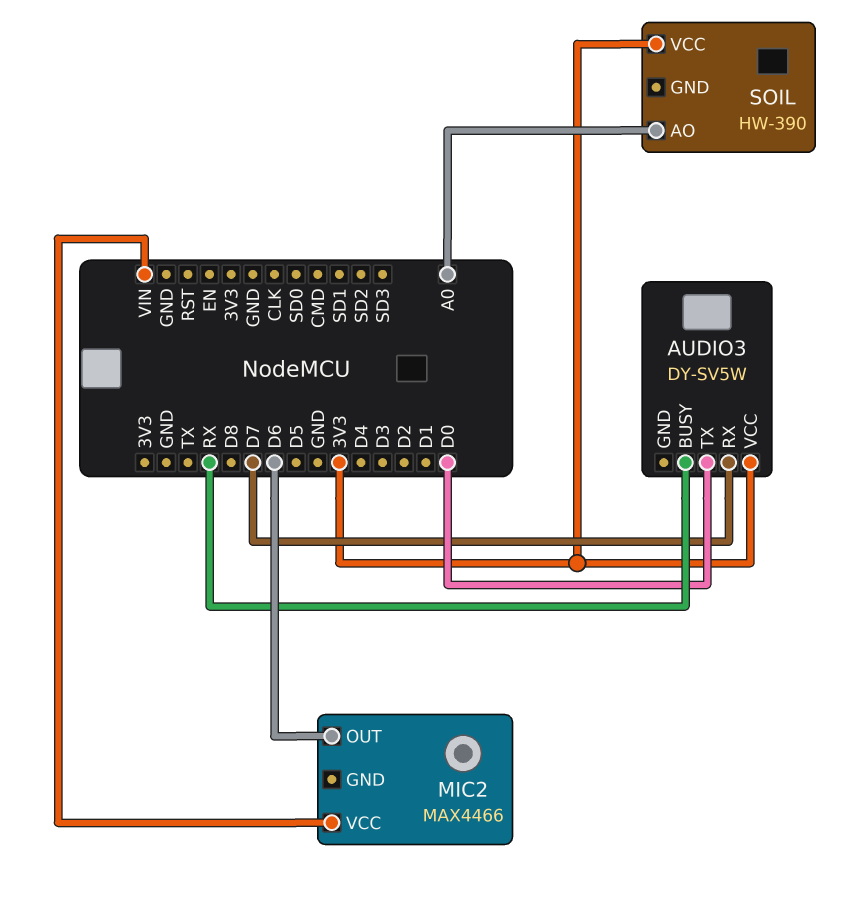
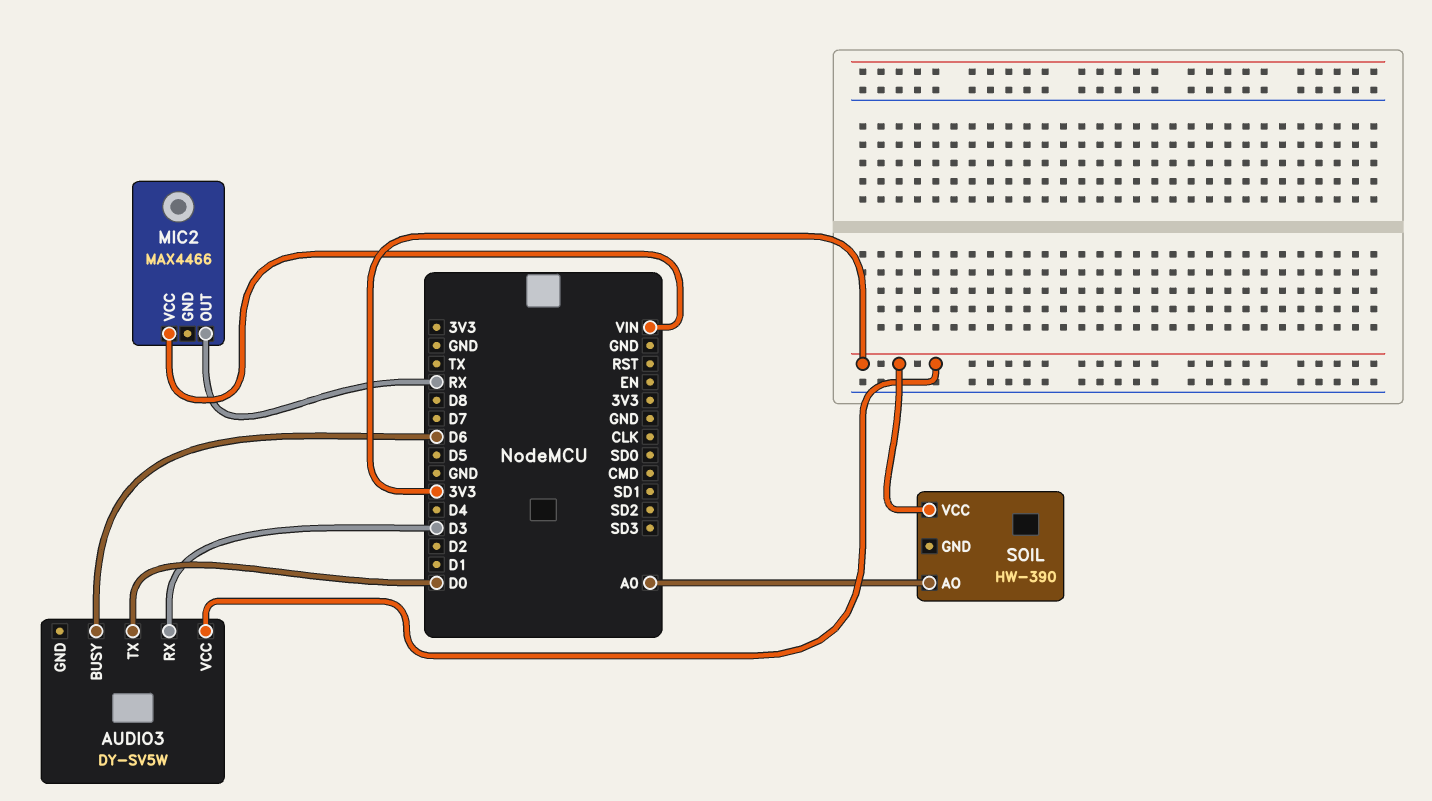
AUDIO3 pin BUSY: RX -> D6
AUDIO3 pin RX: D7 -> D3
MIC2 pin OUT: D6 -> RX

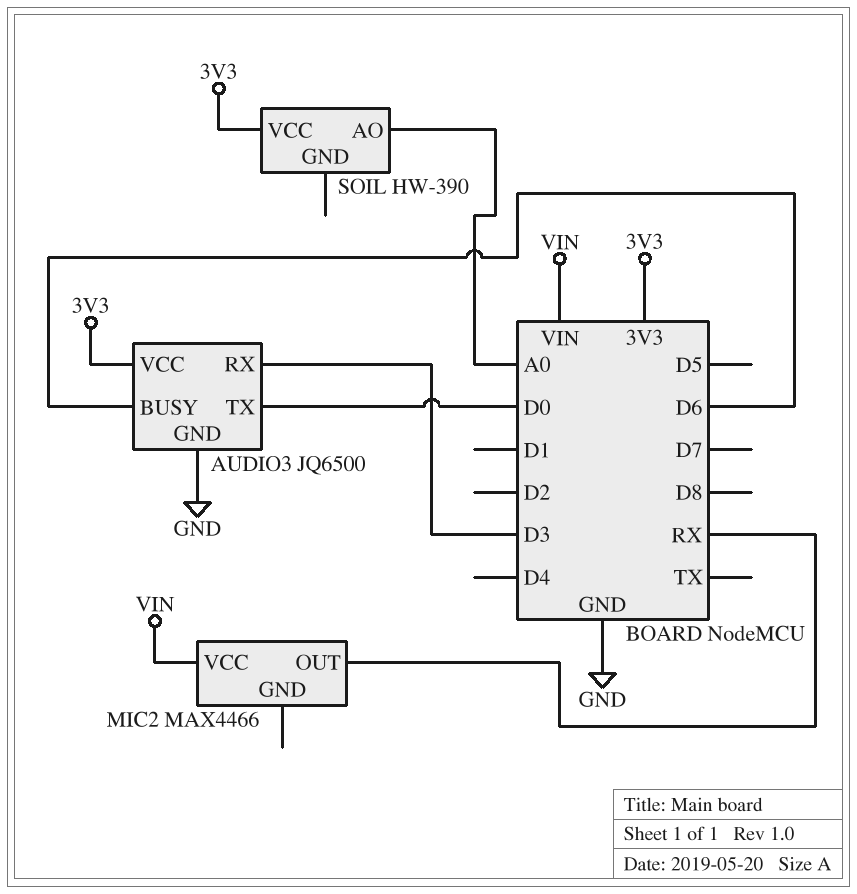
AUDIO3: DY-SV5W -> JQ6500
AUDIO3 pin GND: none -> GND

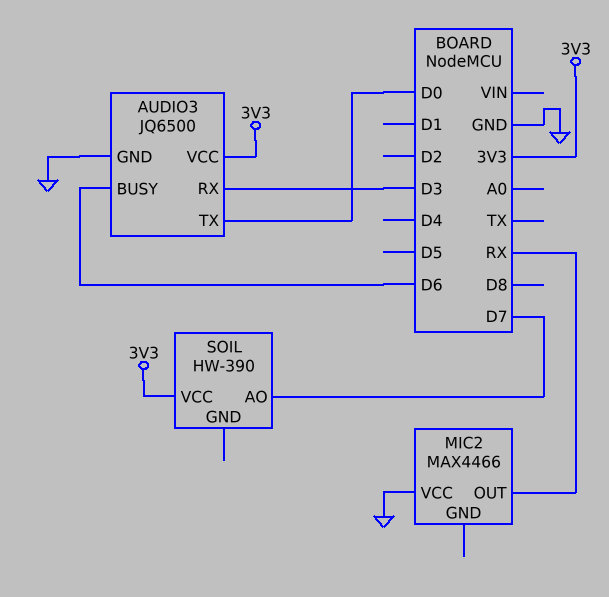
MIC2 pin VCC: VIN -> GND
SOIL pin AO: A0 -> D7

